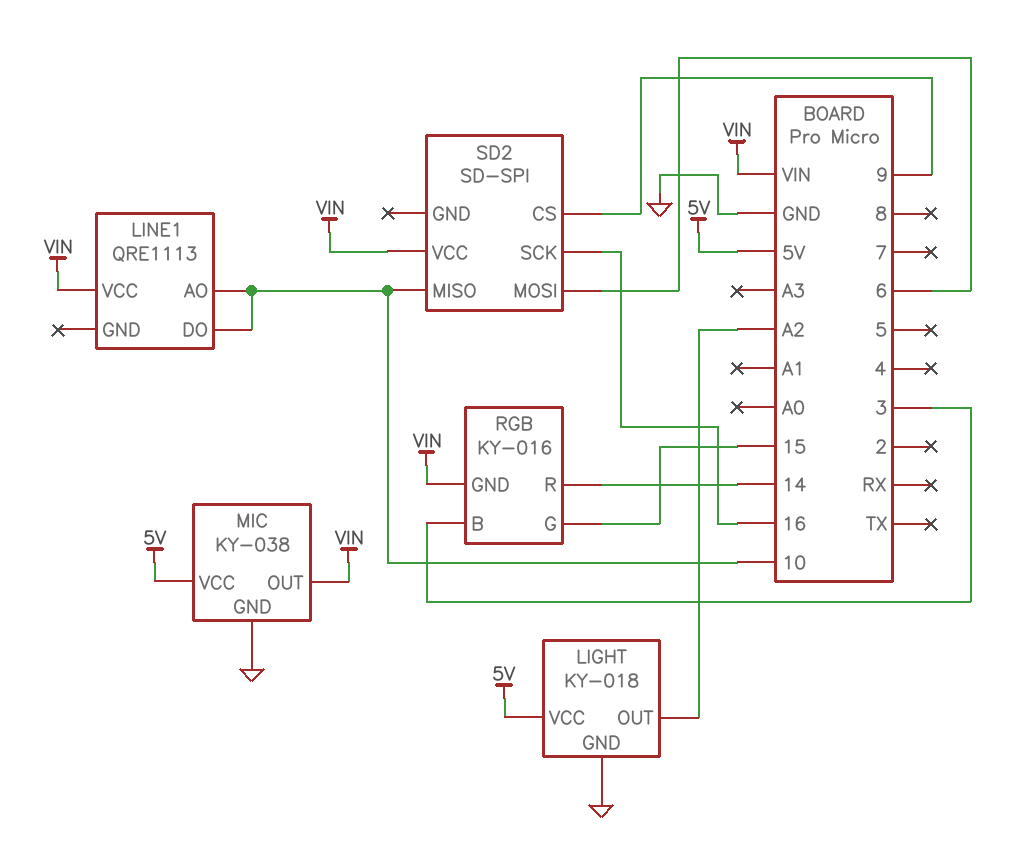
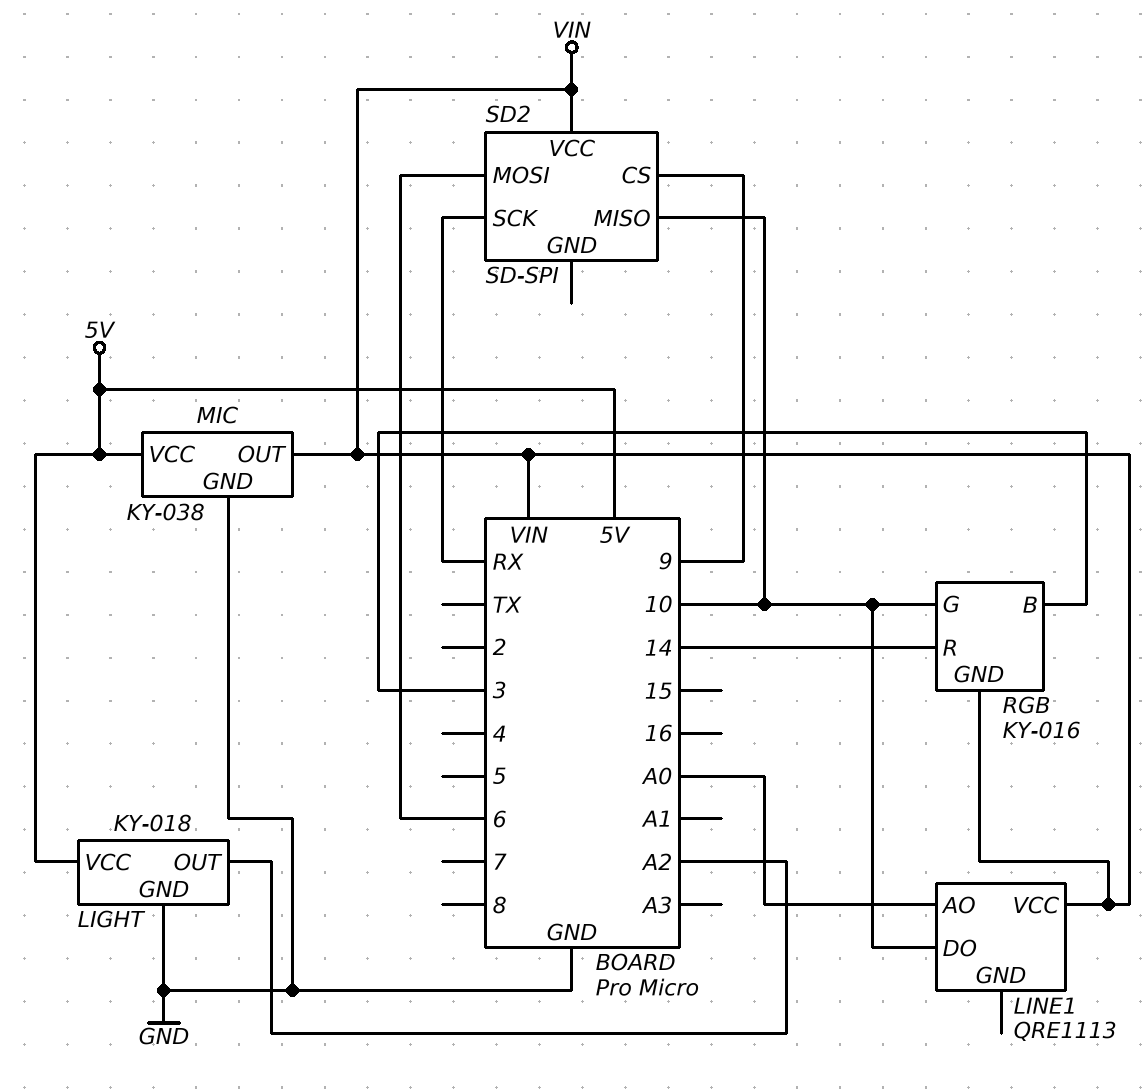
LINE1 pin AO: 10 -> A0
RGB pin G: 15 -> 10
SD2 pin SCK: 16 -> RX

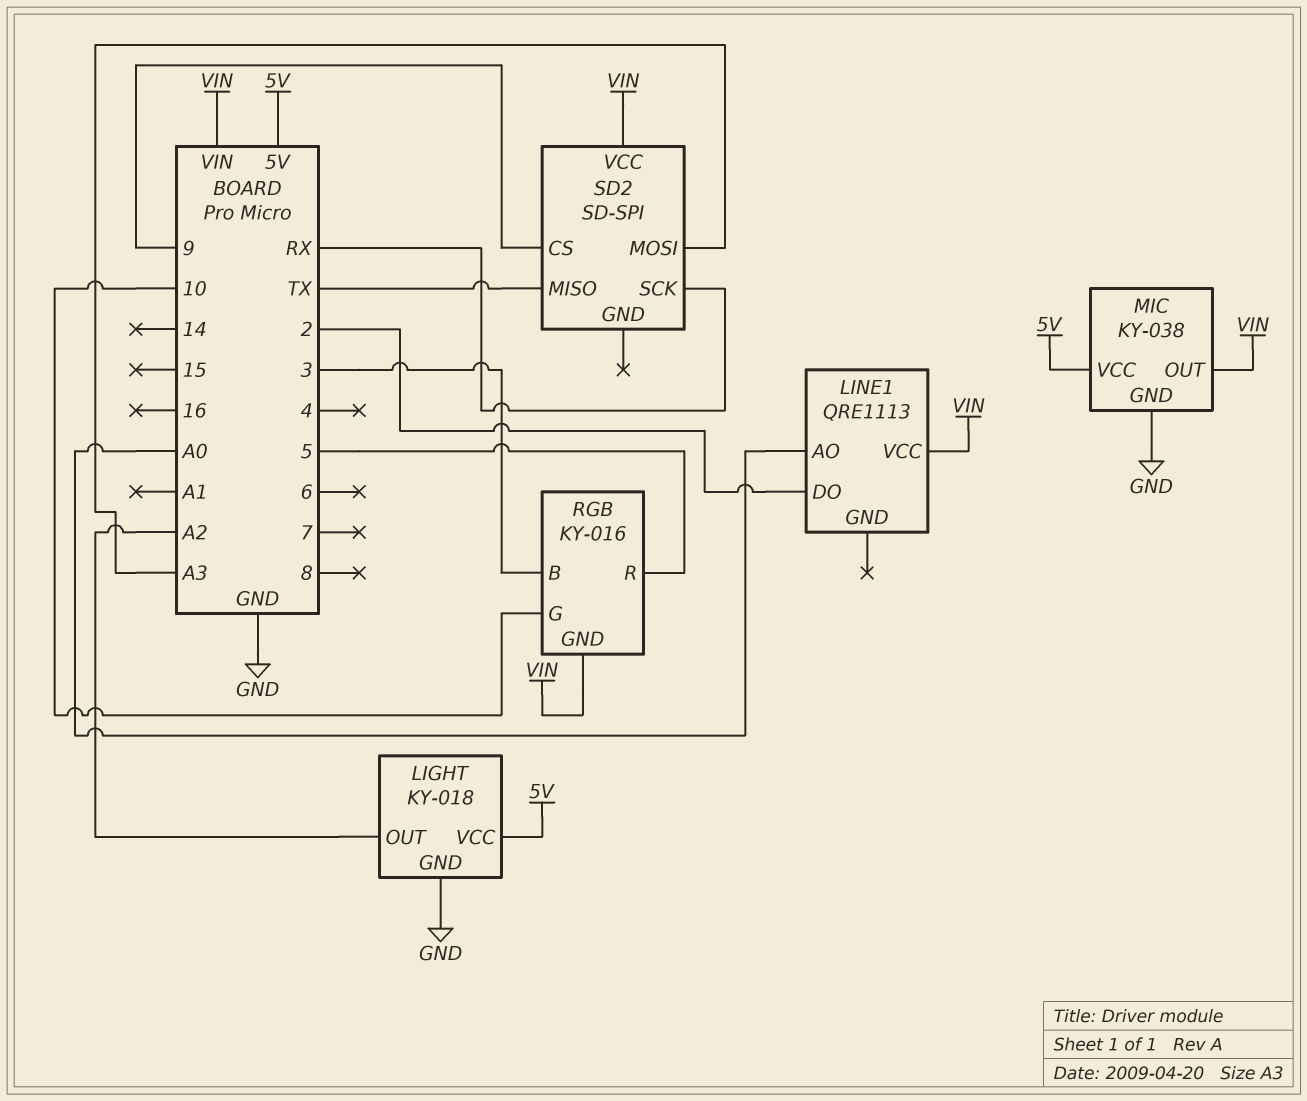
LINE1 pin DO: 10 -> 2
RGB pin R: 14 -> 5
SD2 pin MISO: 10 -> TX
SD2 pin MOSI: 6 -> A3

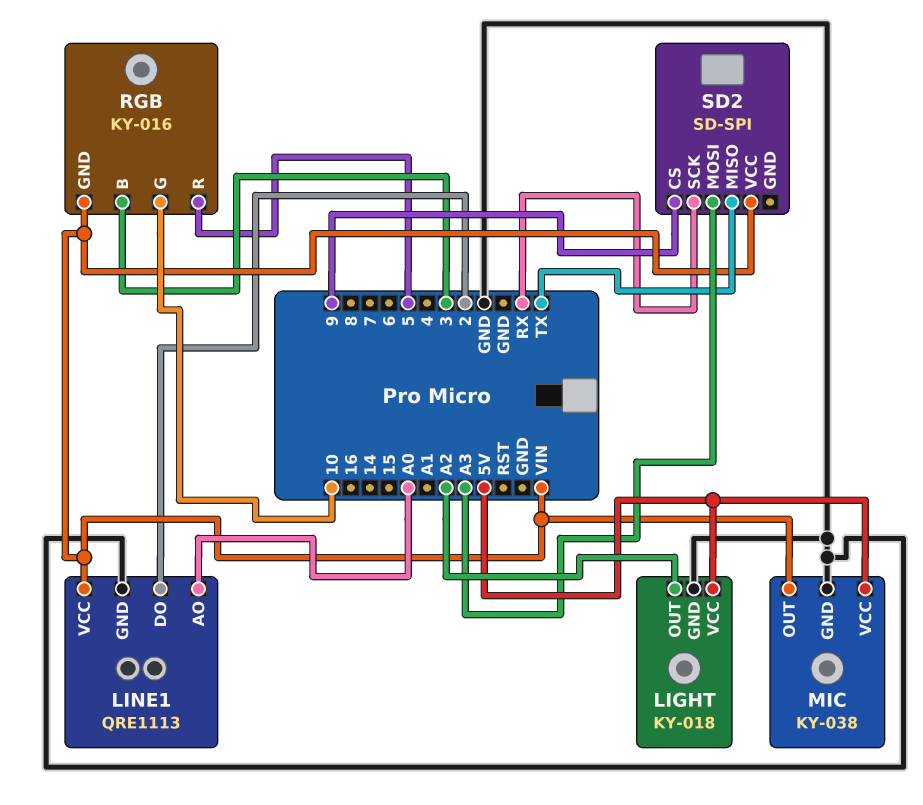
LINE1 pin GND: none -> GND

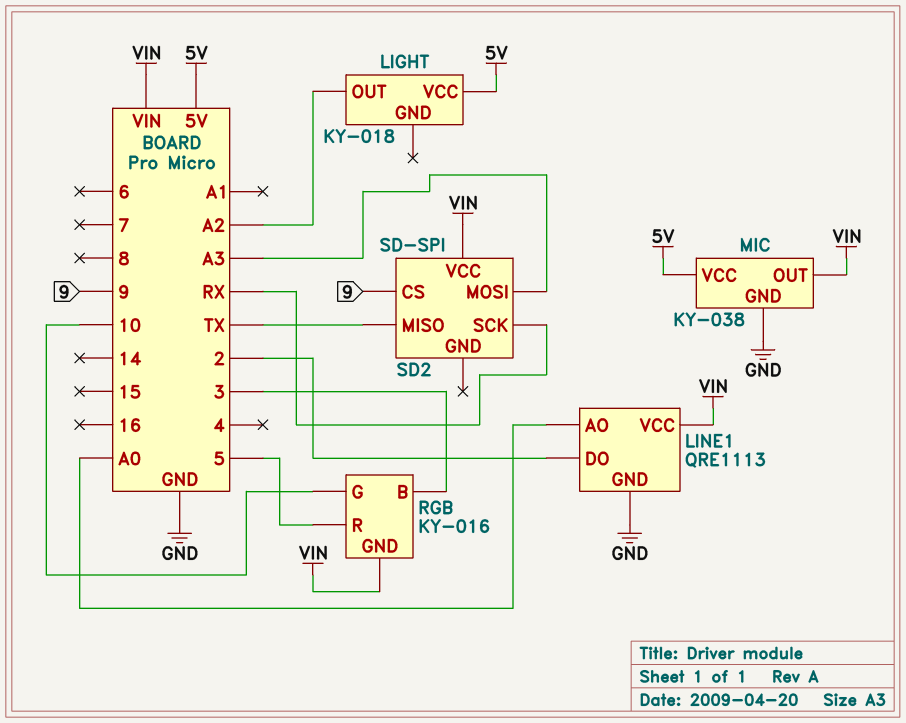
LIGHT pin GND: GND -> none

